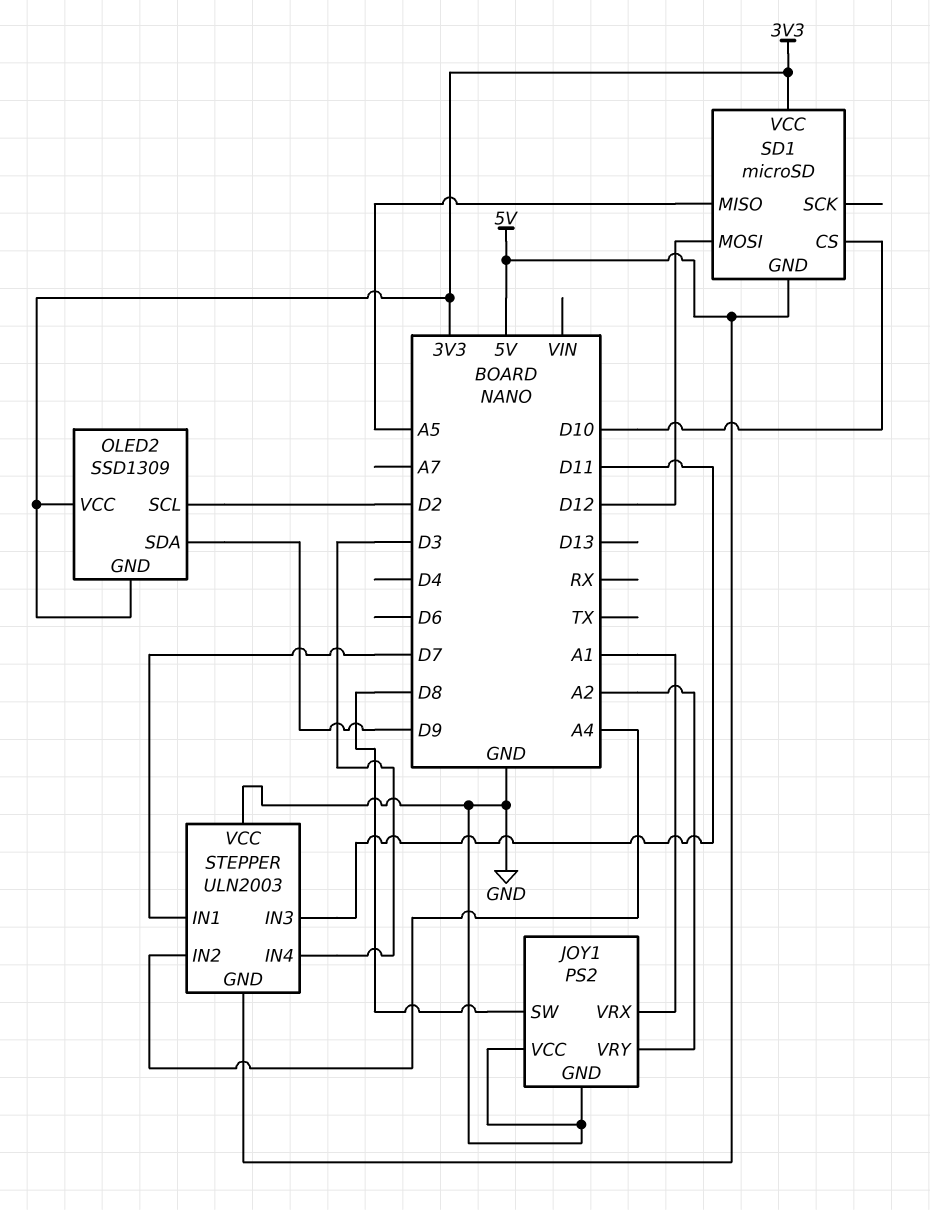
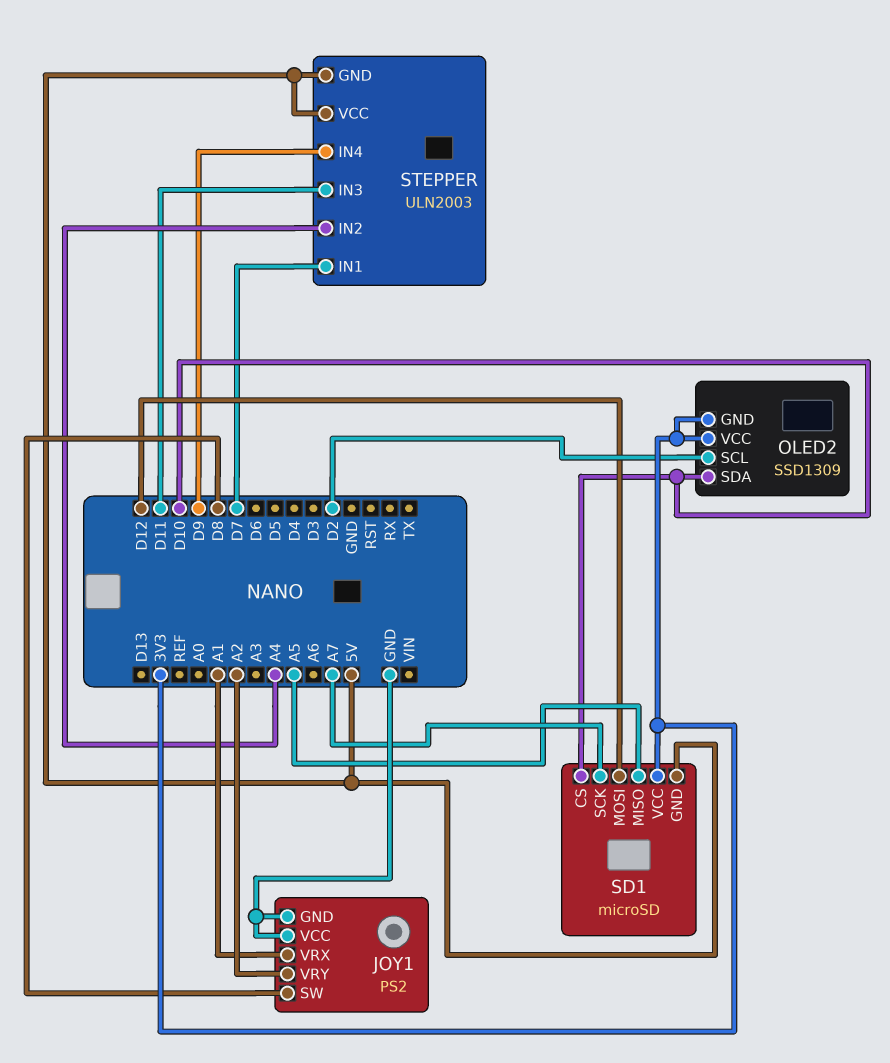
OLED2 pin SDA: D9 -> D10
SD1 pin SCK: none -> A7
STEPPER pin IN4: D3 -> D9
STEPPER pin VCC: GND -> 5V

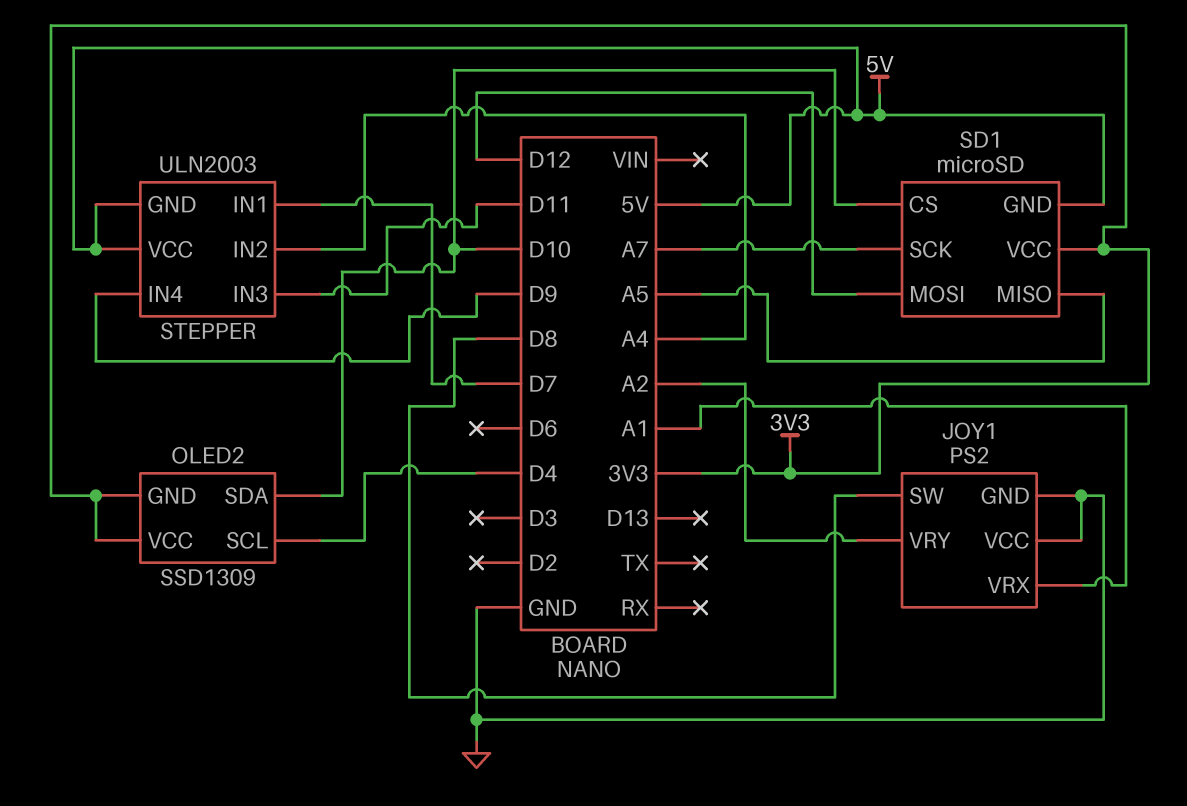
OLED2 pin SCL: D2 -> D4

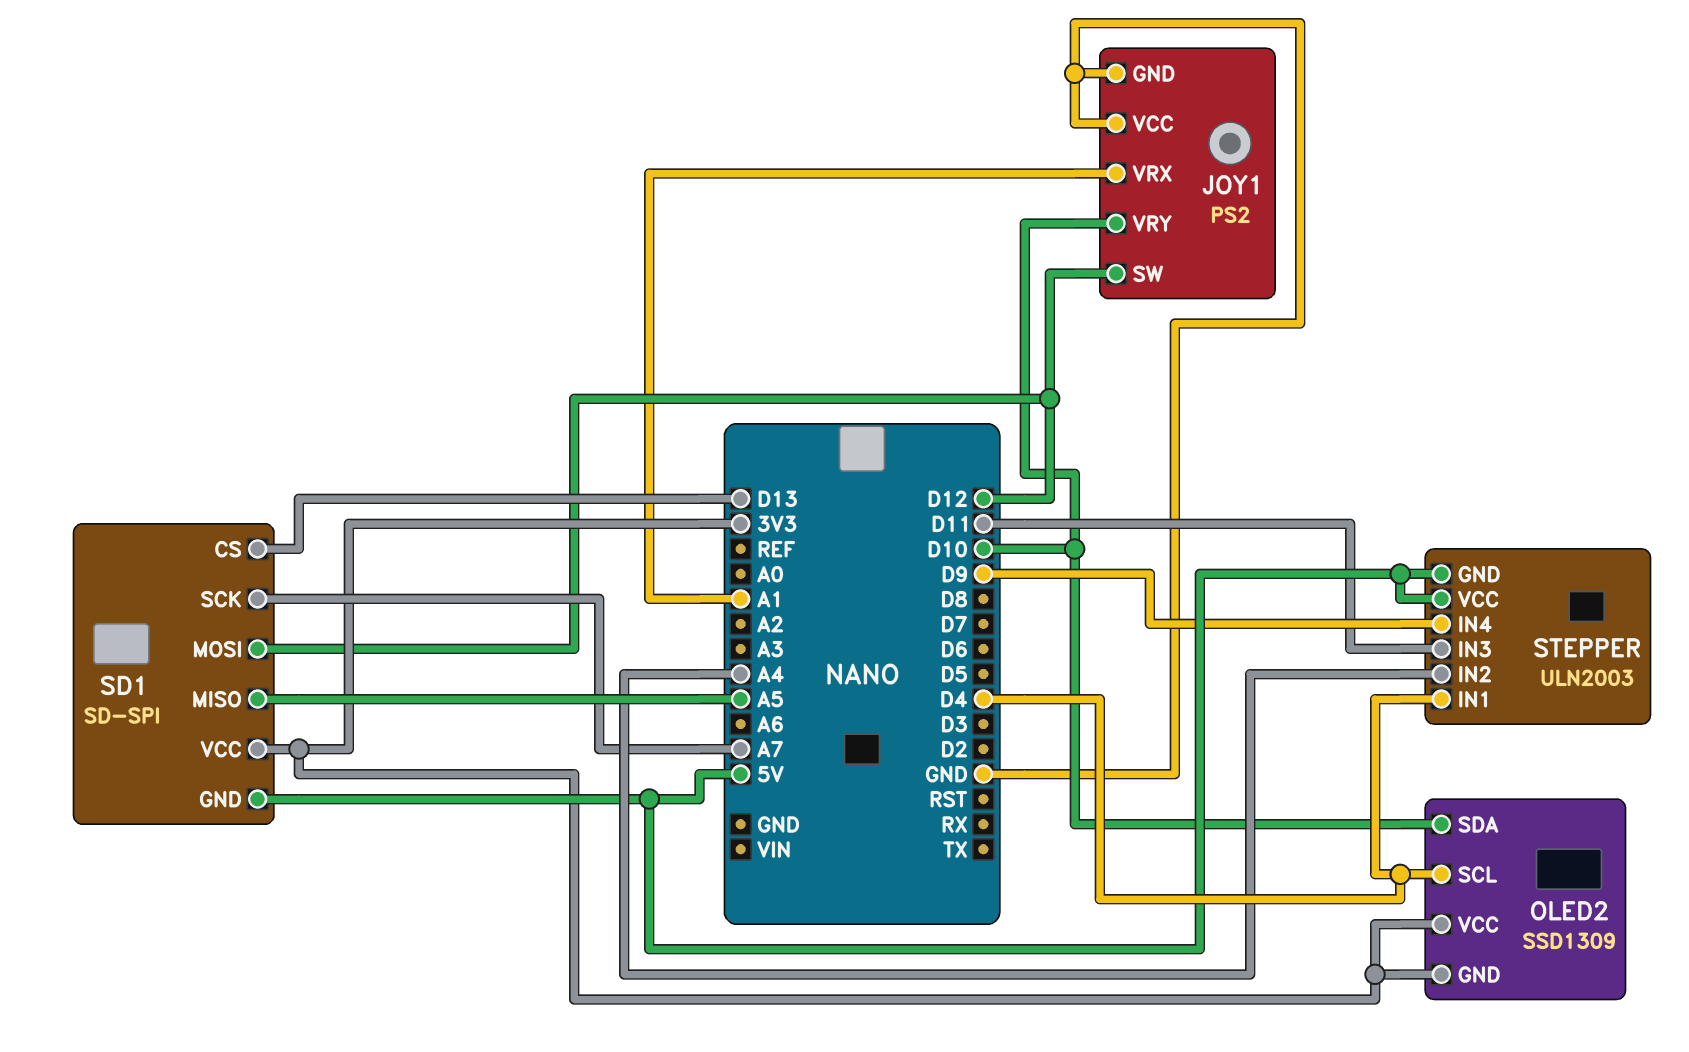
JOY1 pin SW: D8 -> D12
JOY1 pin VRY: A2 -> D10
SD1: microSD -> SD-SPI
SD1 pin CS: D10 -> D13
STEPPER pin IN1: D7 -> D4

